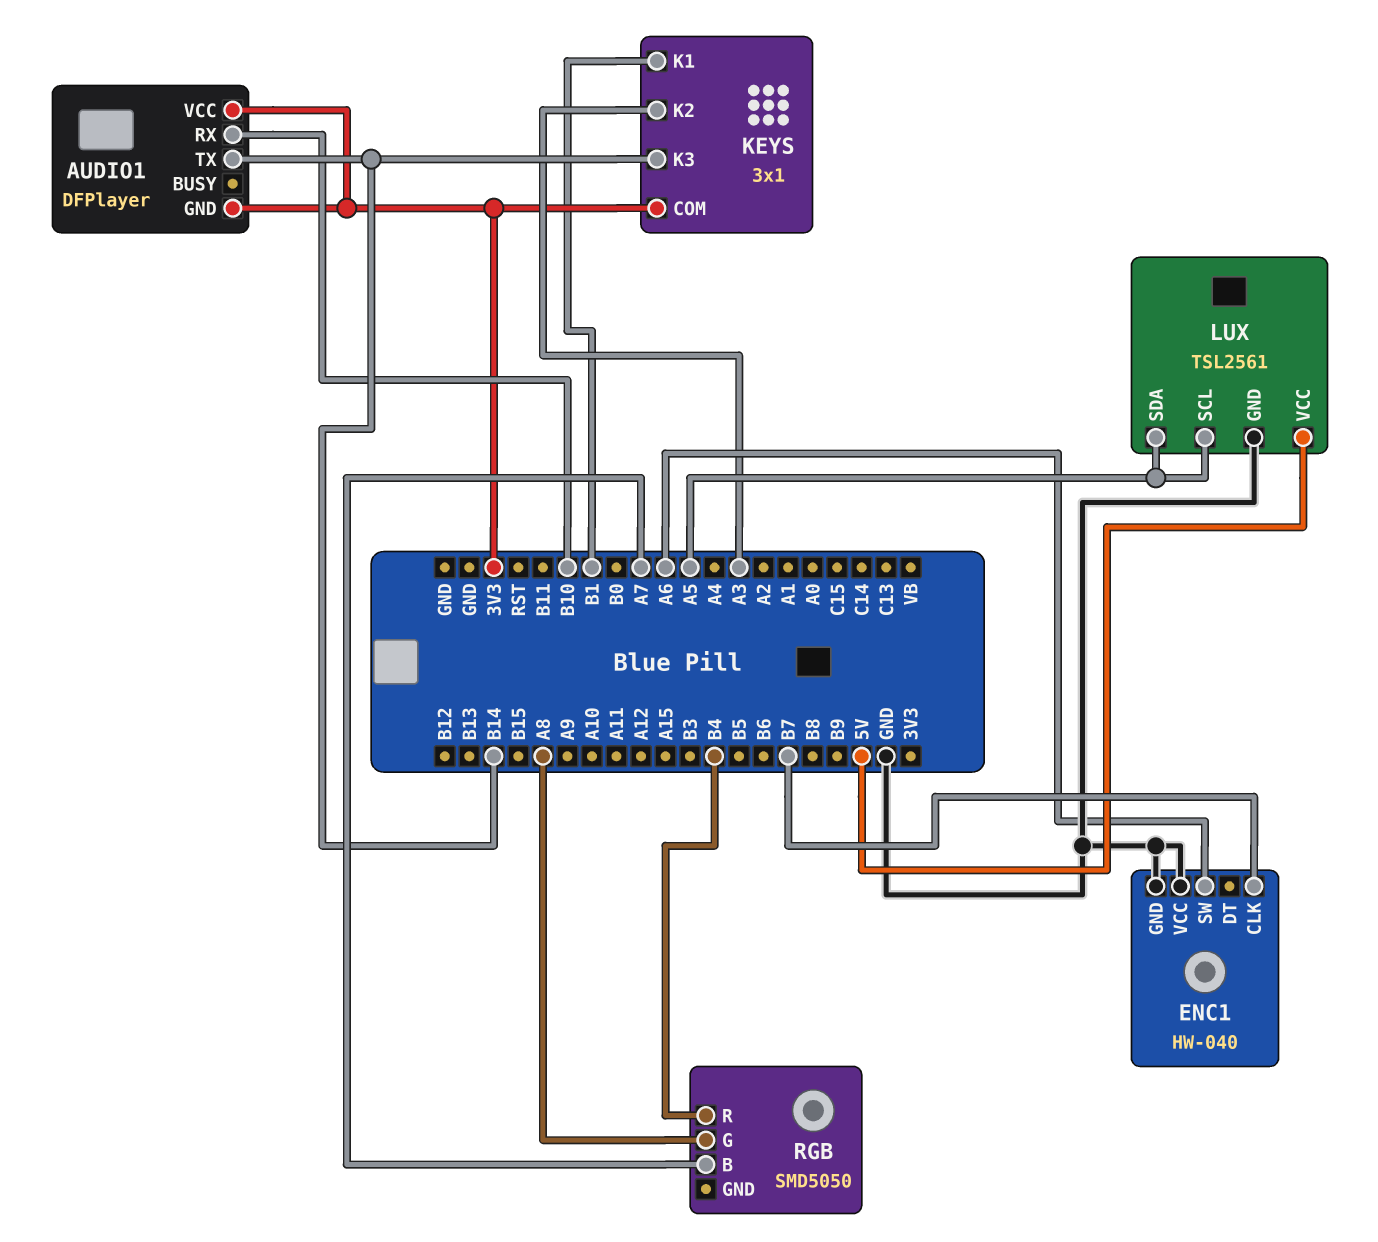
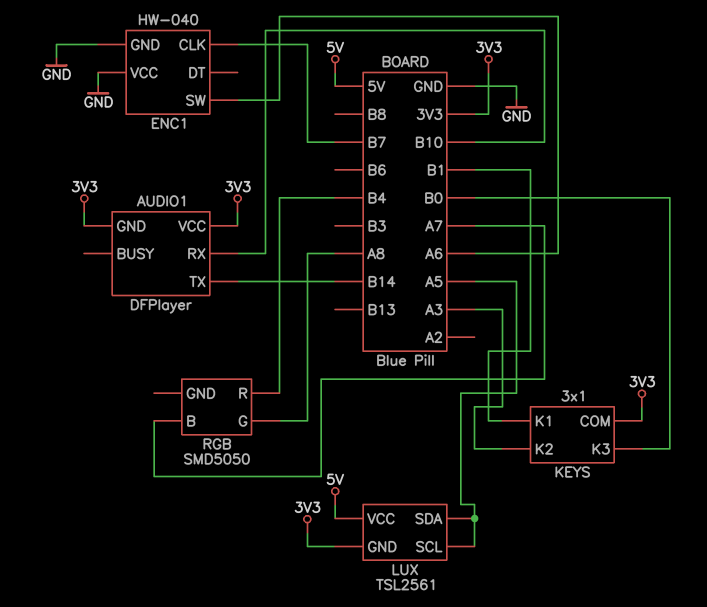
KEYS pin K3: B14 -> B0
LUX pin GND: GND -> 3V3

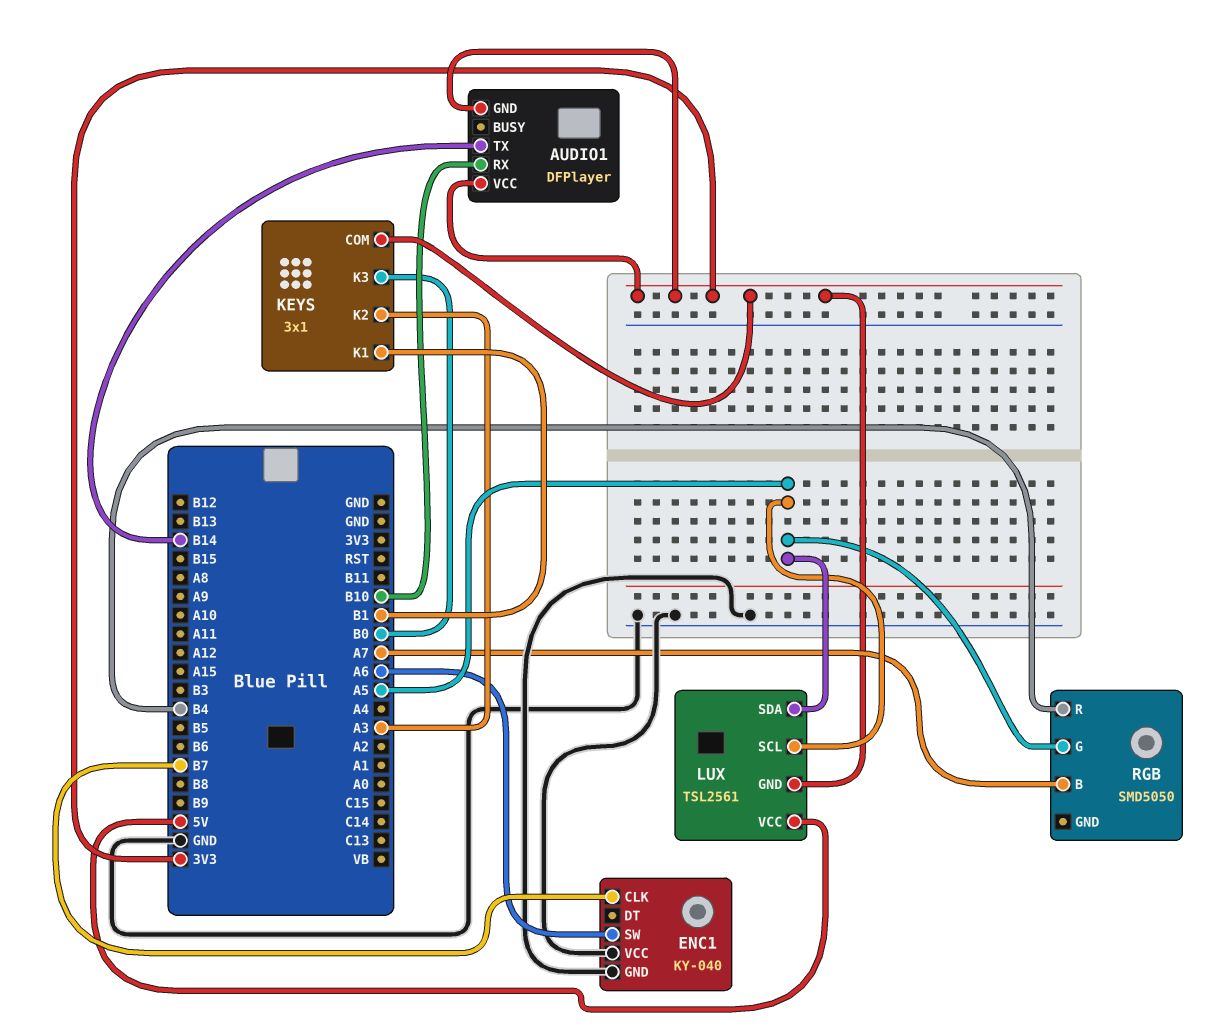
ENC1: HW-040 -> KY-040
RGB pin G: A8 -> A5

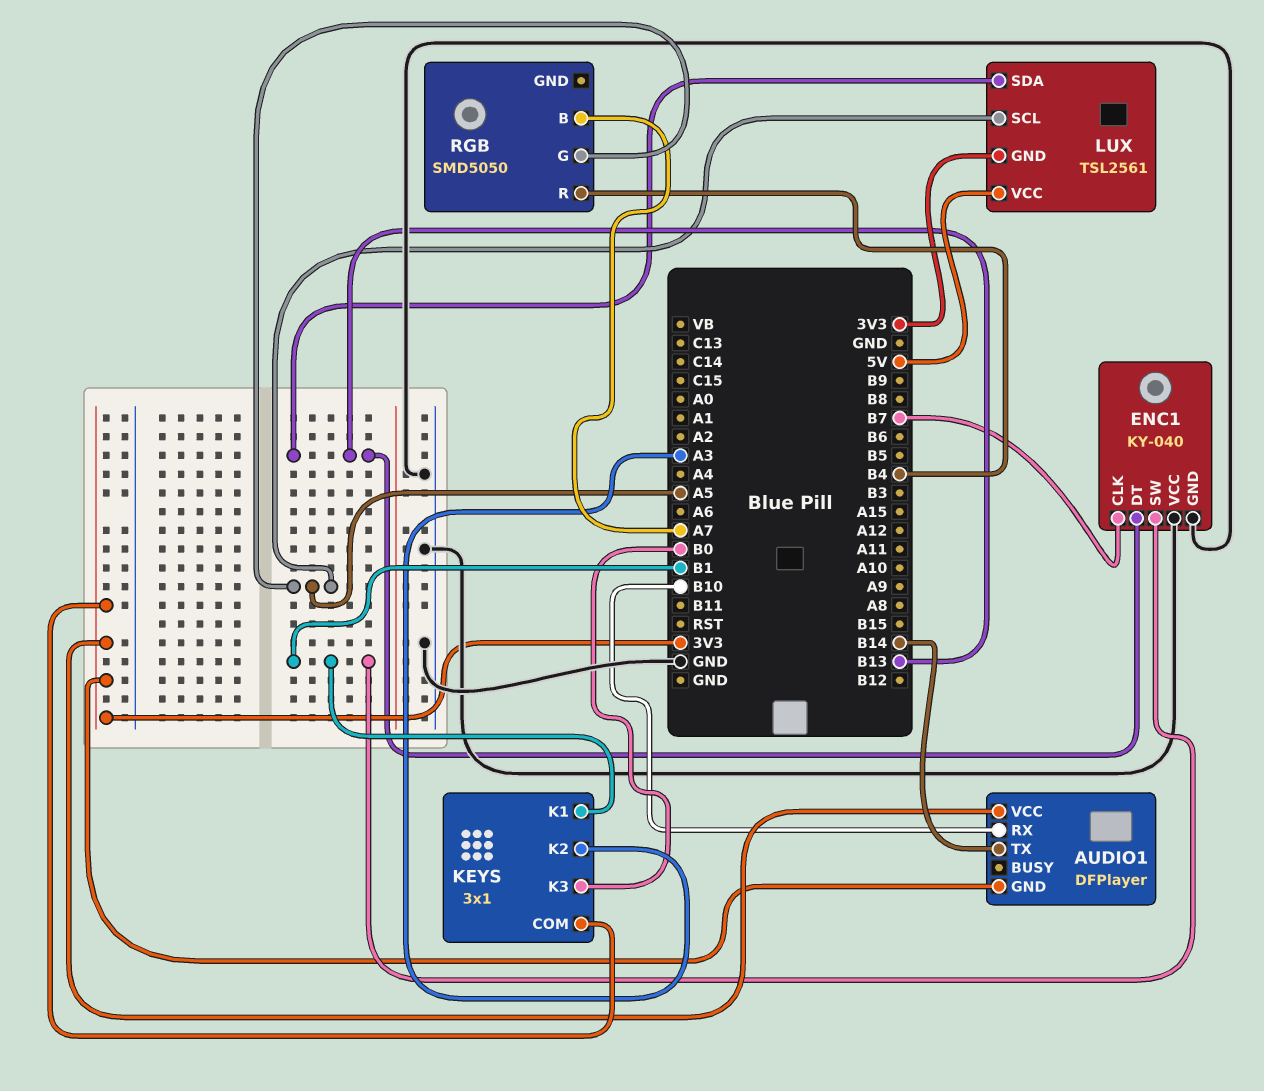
ENC1 pin DT: none -> B13
ENC1 pin SW: A6 -> B1
LUX pin SDA: A5 -> B13

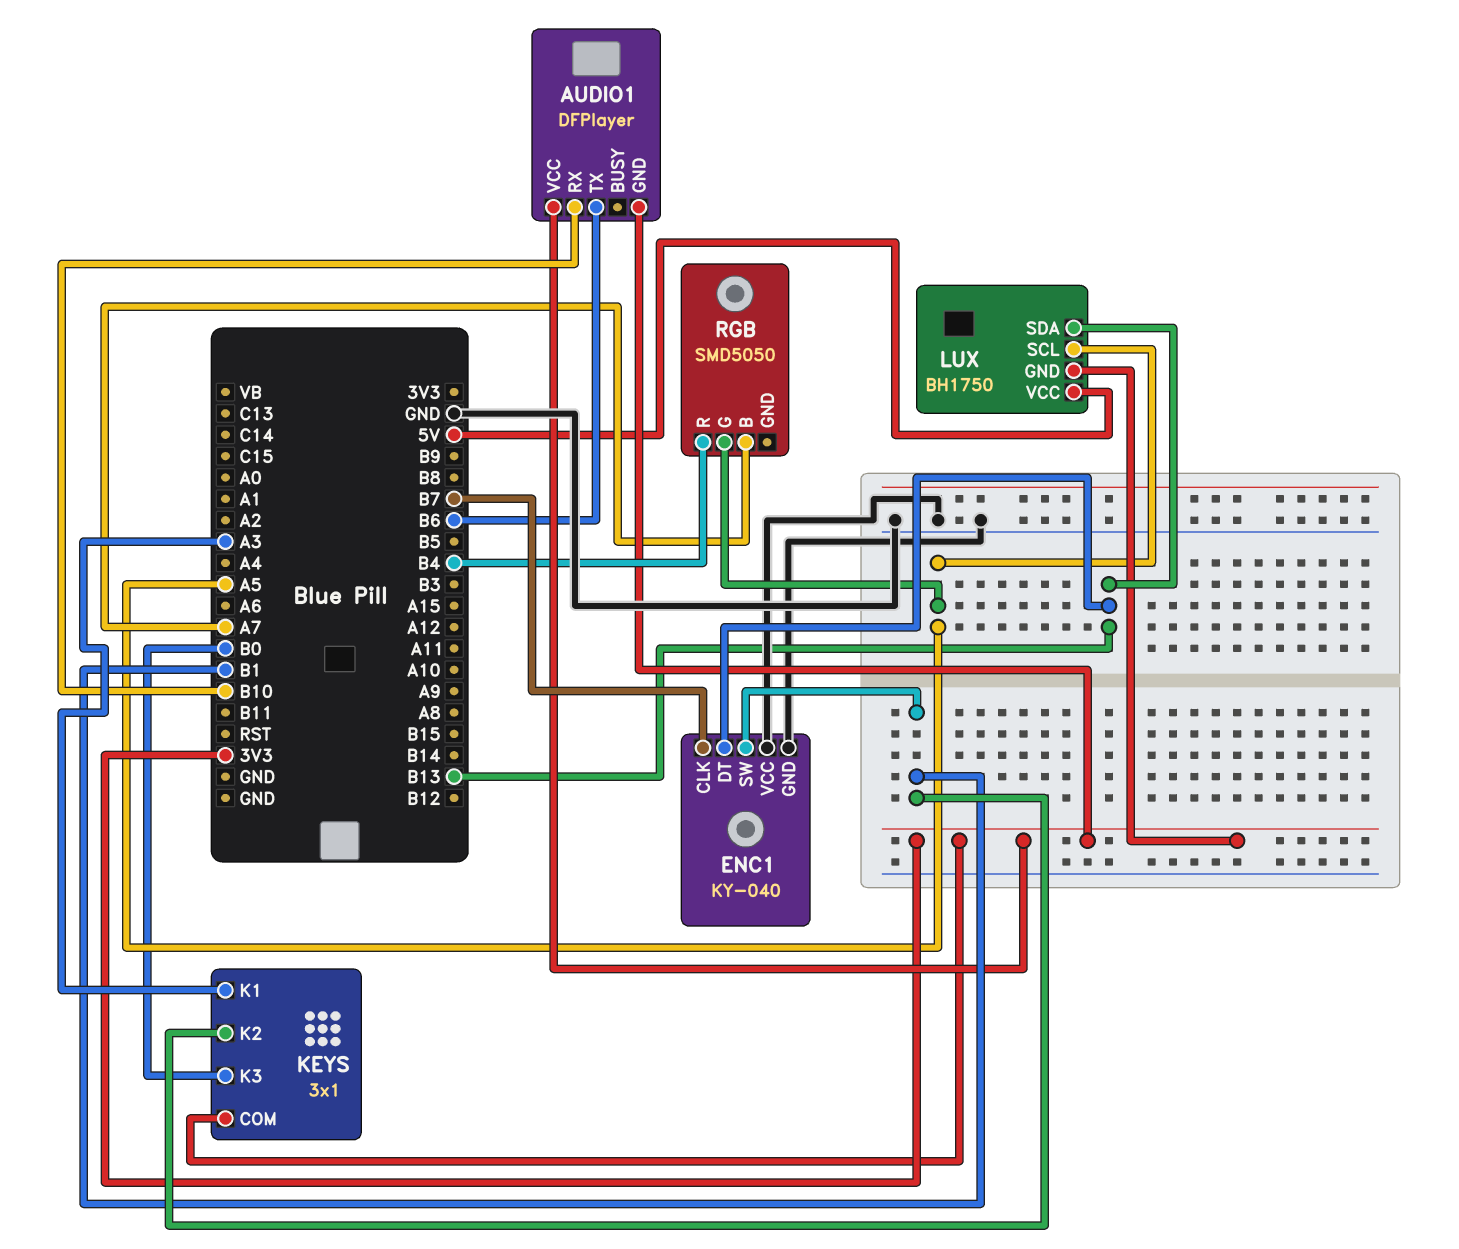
AUDIO1 pin TX: B14 -> B6
KEYS pin K1: B1 -> A3
KEYS pin K2: A3 -> B1
LUX: TSL2561 -> BH1750

